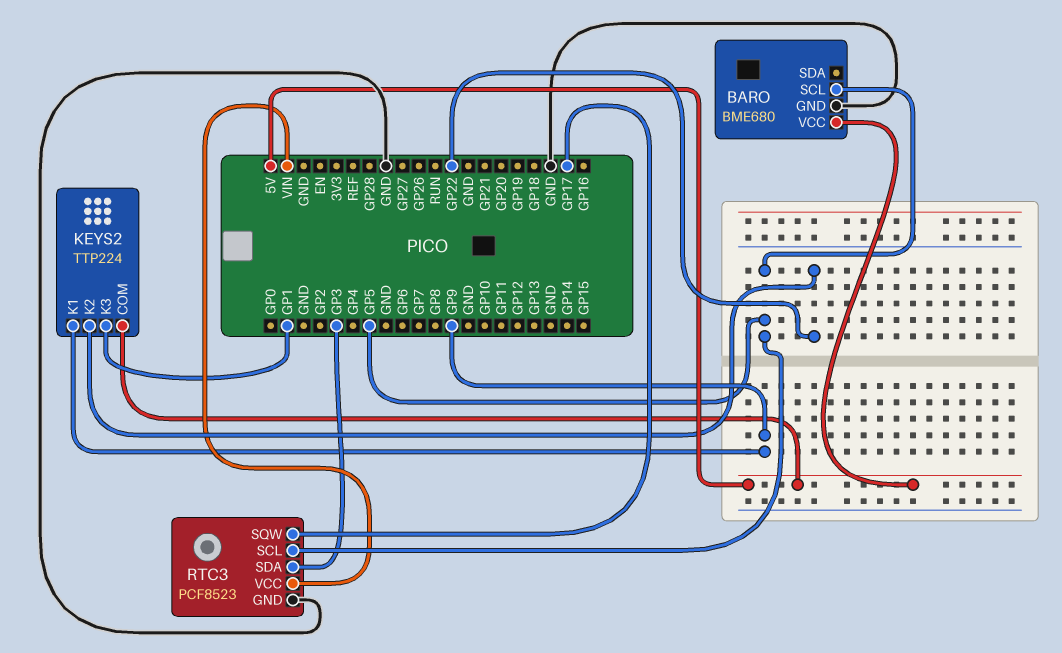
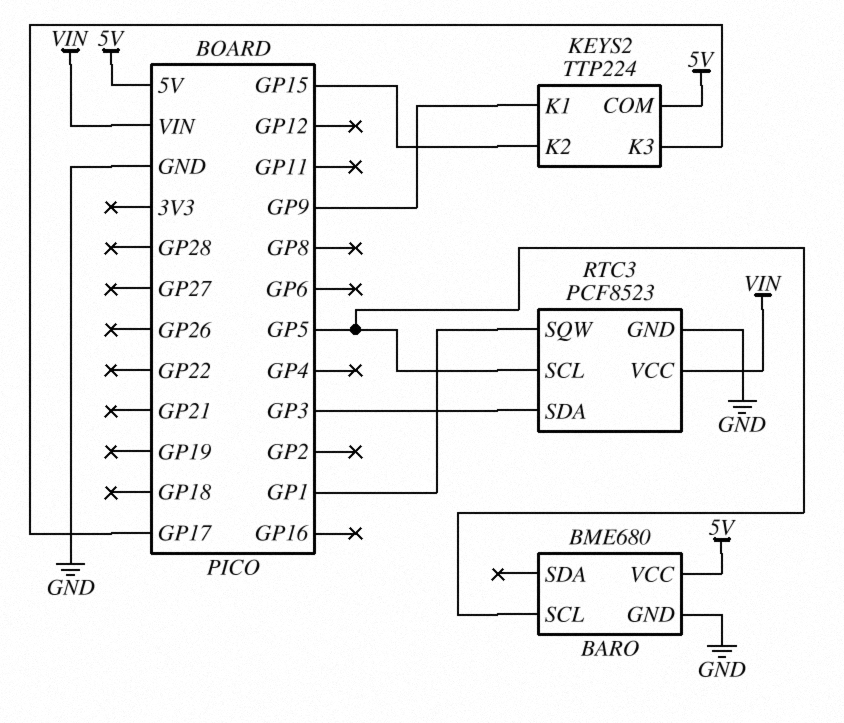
KEYS2 pin K2: GP22 -> GP15
KEYS2 pin K3: GP1 -> GP17
RTC3 pin SQW: GP17 -> GP1

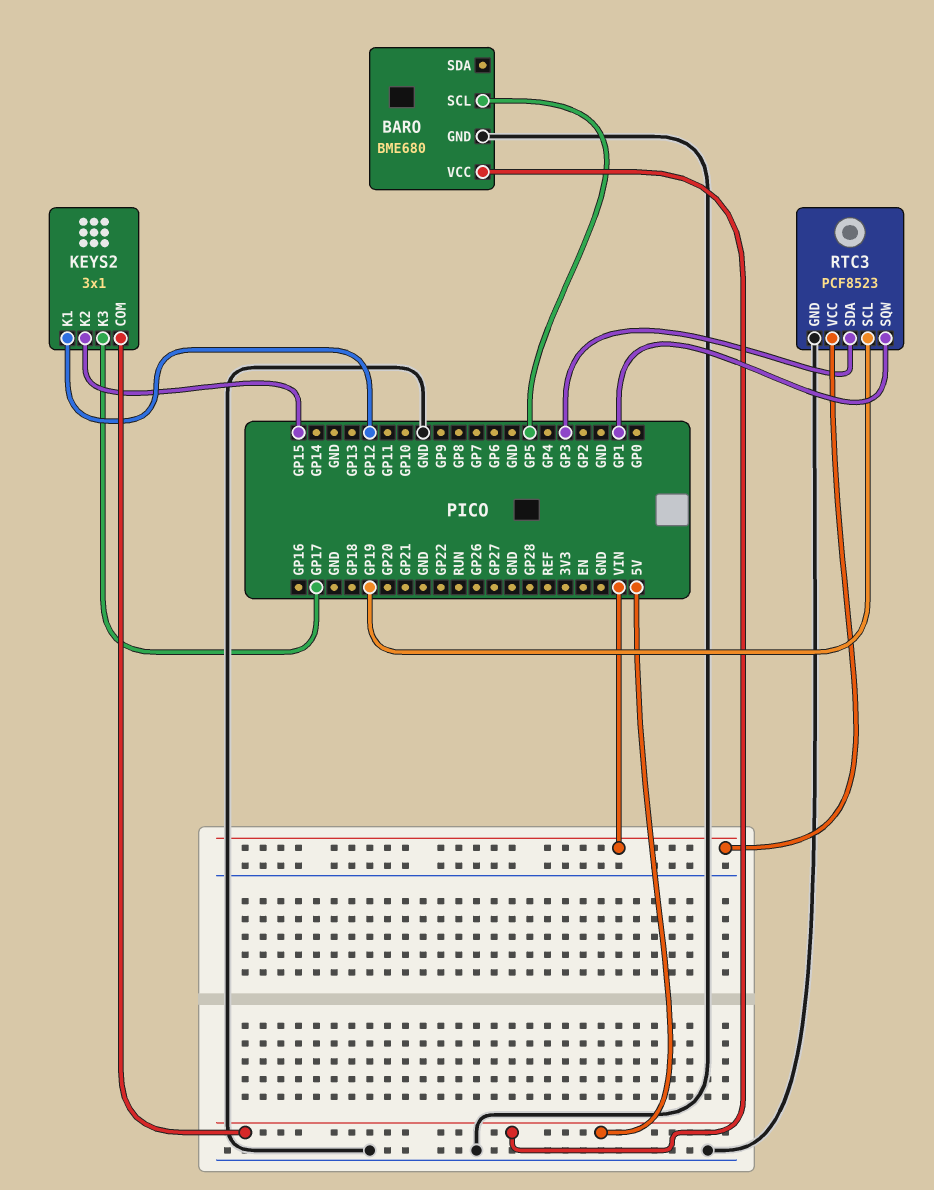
KEYS2: TTP224 -> 3x1
KEYS2 pin K1: GP9 -> GP12
RTC3 pin SCL: GP5 -> GP19

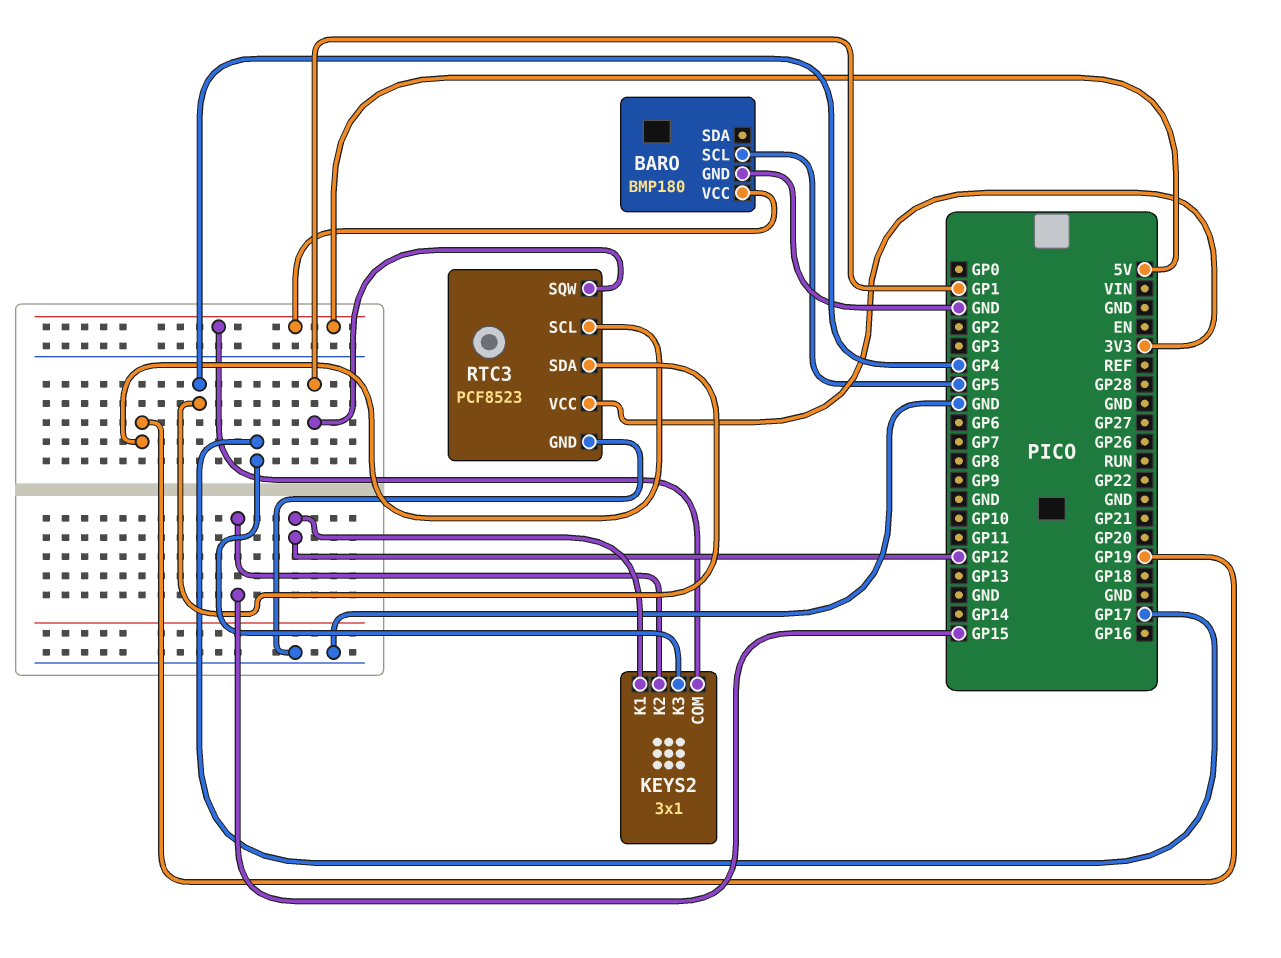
BARO: BME680 -> BMP180
RTC3 pin SDA: GP3 -> GP4
RTC3 pin VCC: VIN -> 3V3

